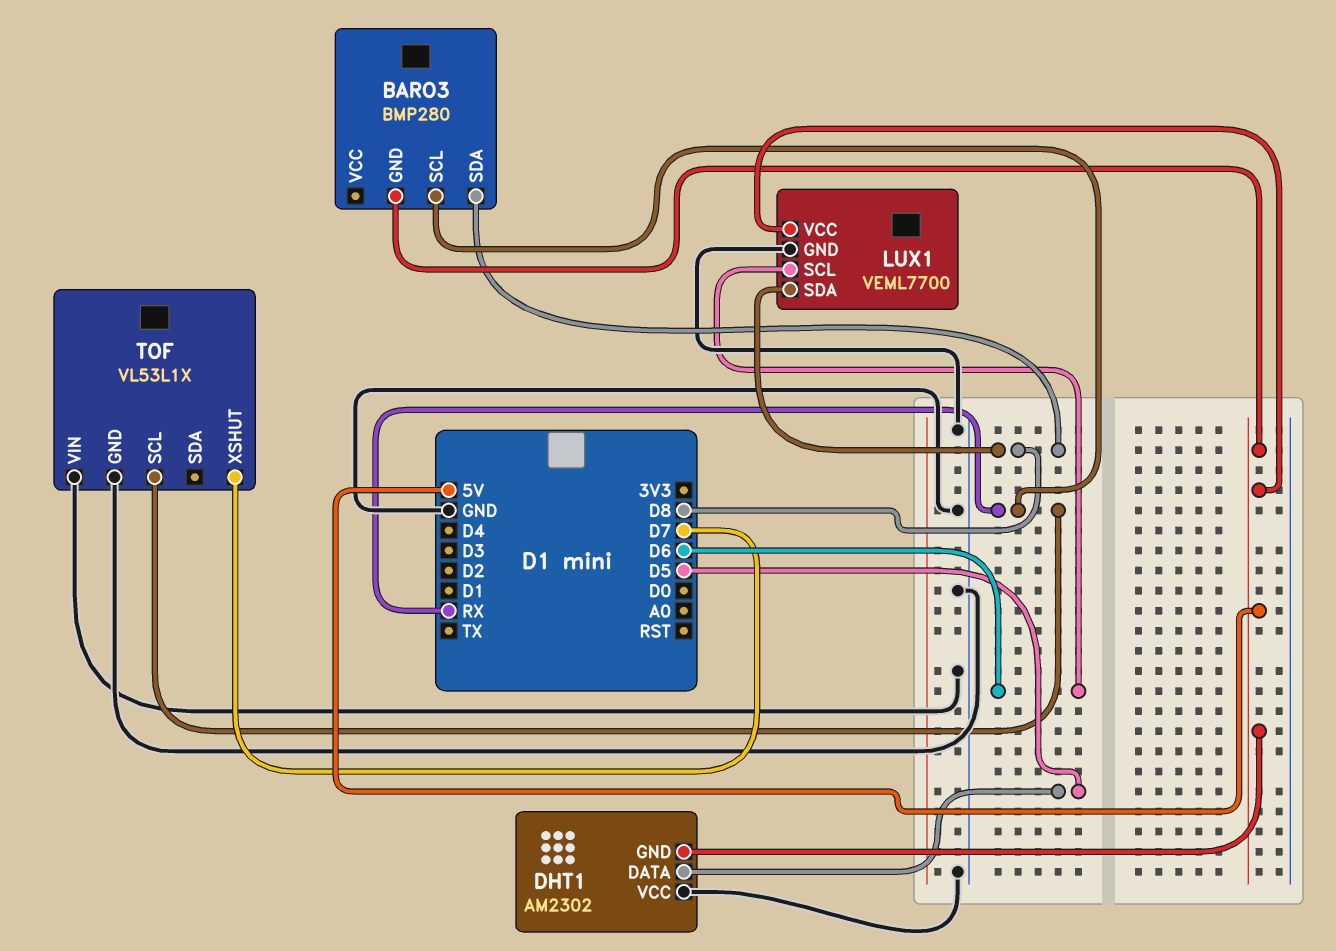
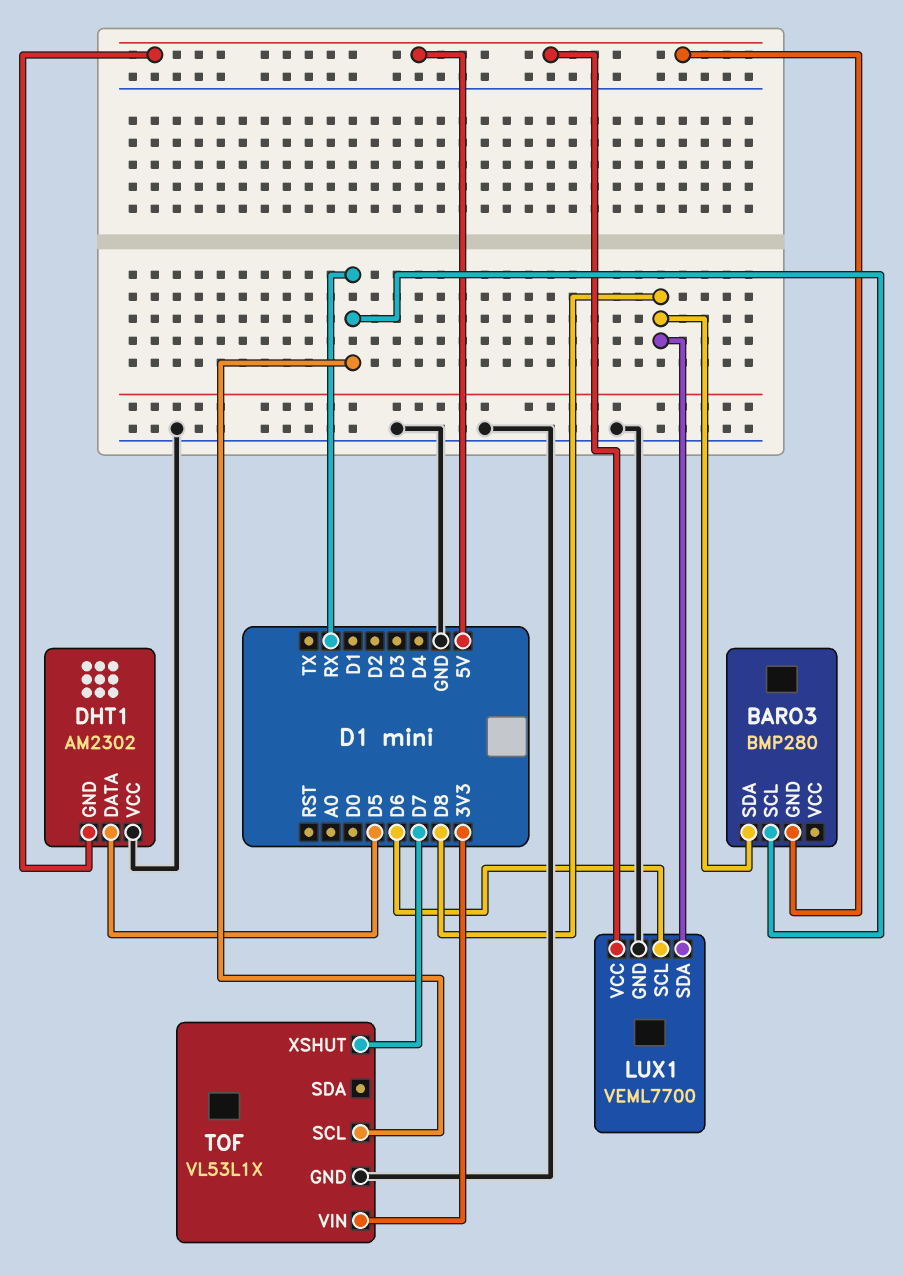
TOF pin VIN: GND -> 3V3

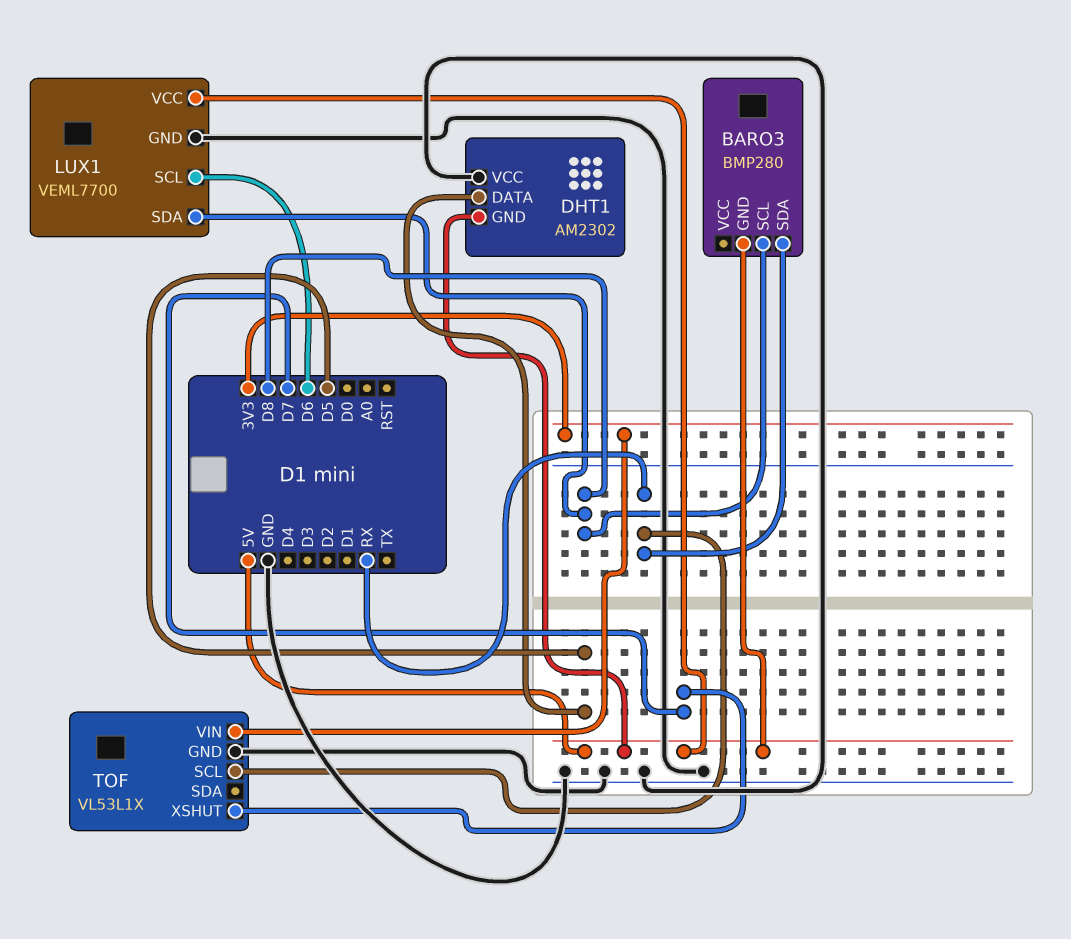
BARO3 pin SCL: RX -> D8
BARO3 pin SDA: D8 -> RX

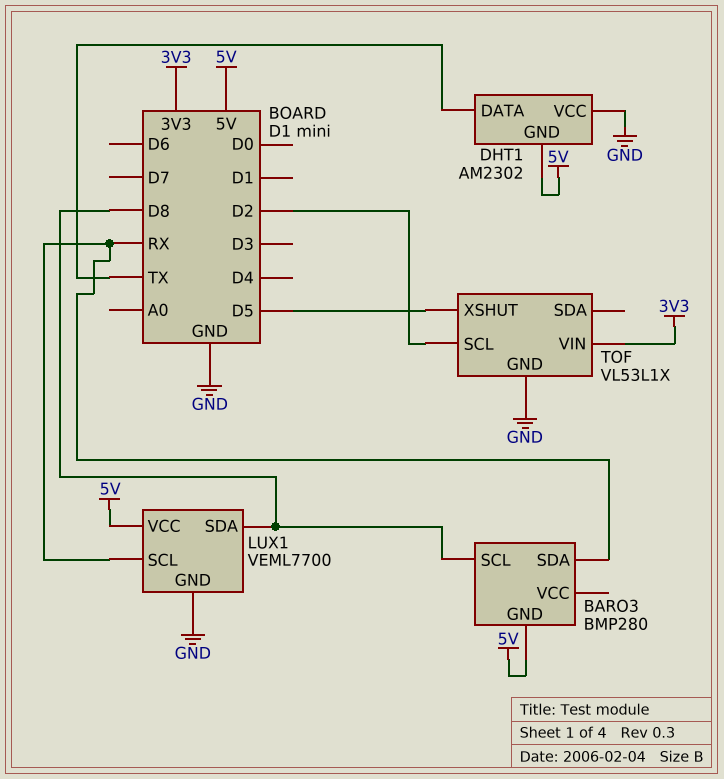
DHT1 pin DATA: D5 -> TX
LUX1 pin SCL: D6 -> RX
TOF pin SCL: RX -> D2
TOF pin XSHUT: D7 -> D5

